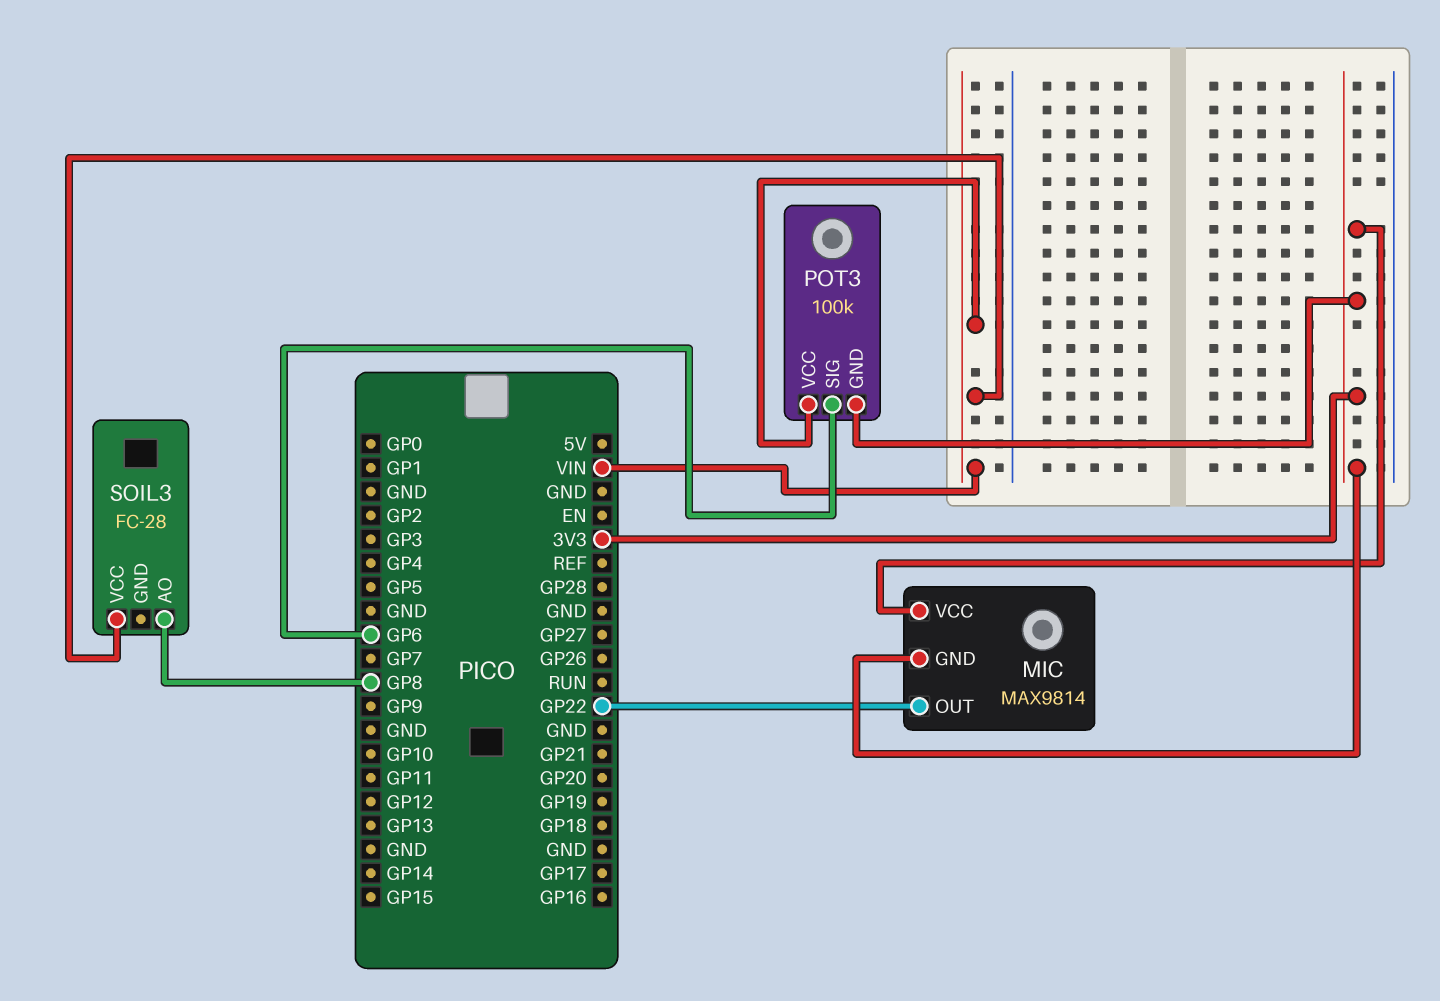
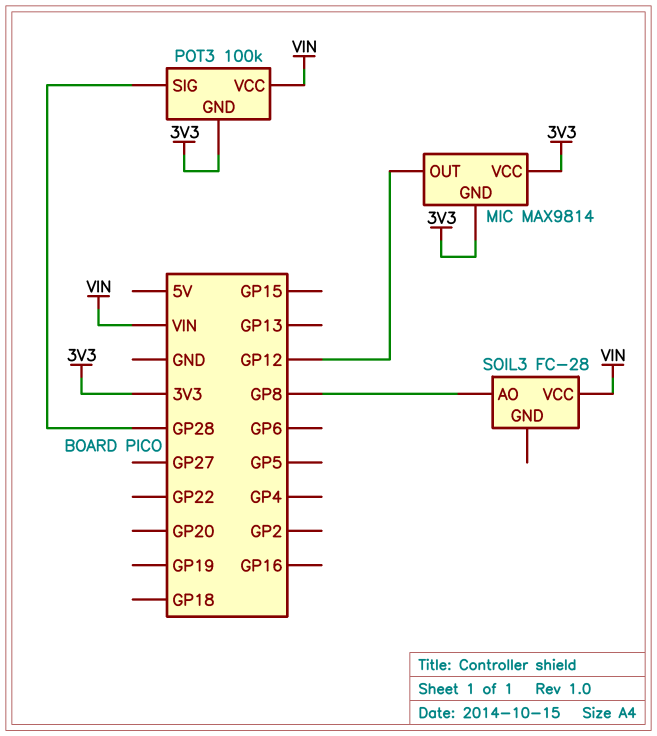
MIC pin OUT: GP22 -> GP12
POT3 pin SIG: GP6 -> GP28

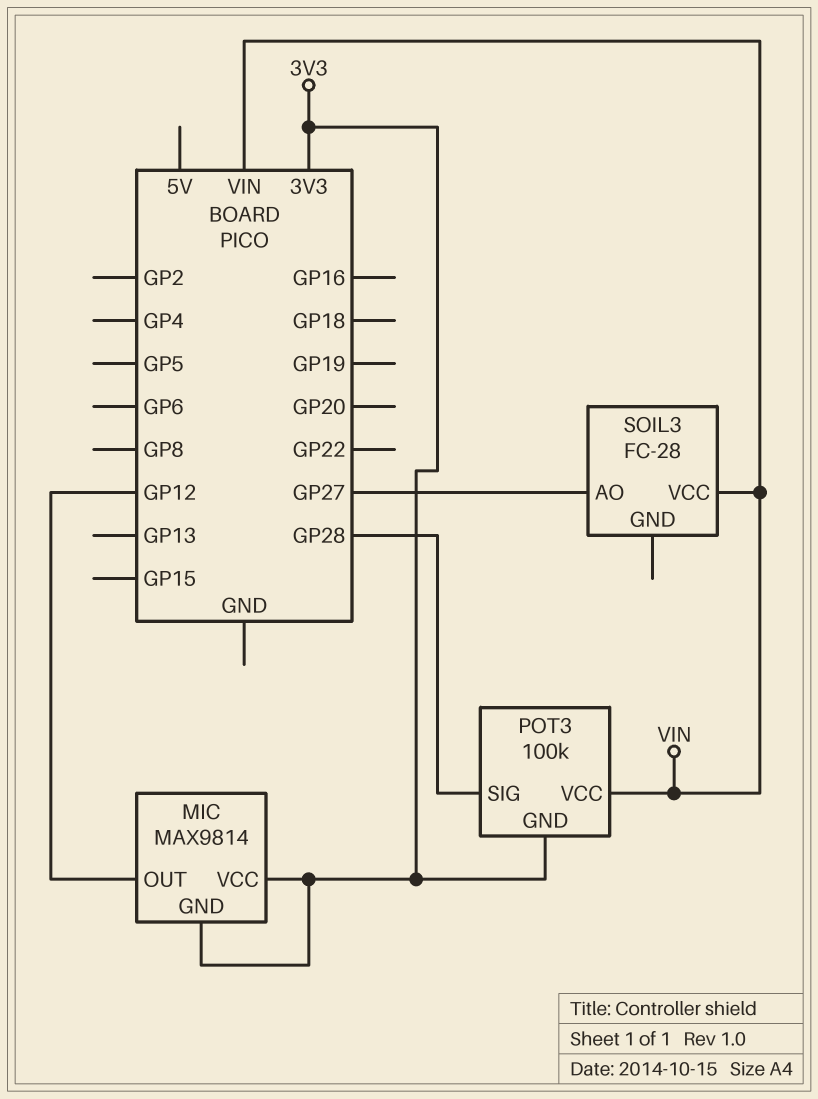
SOIL3 pin AO: GP8 -> GP27

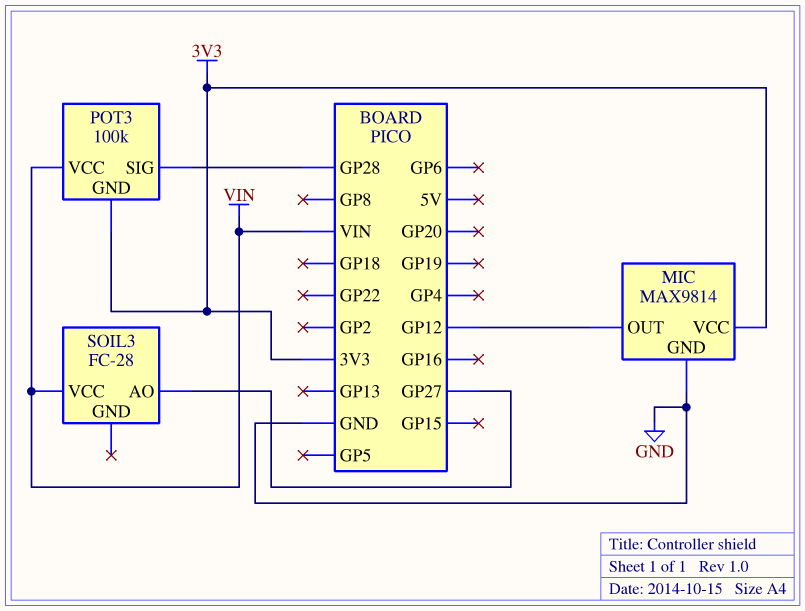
MIC pin GND: 3V3 -> GND

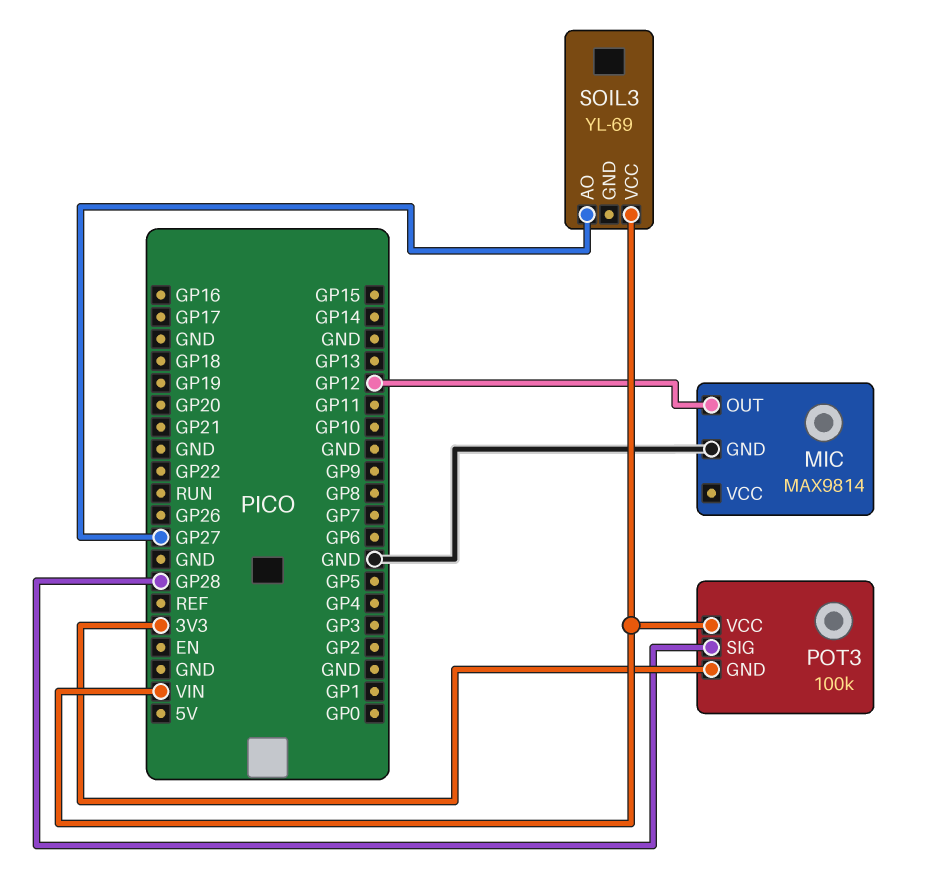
MIC pin VCC: 3V3 -> none
SOIL3: FC-28 -> YL-69

